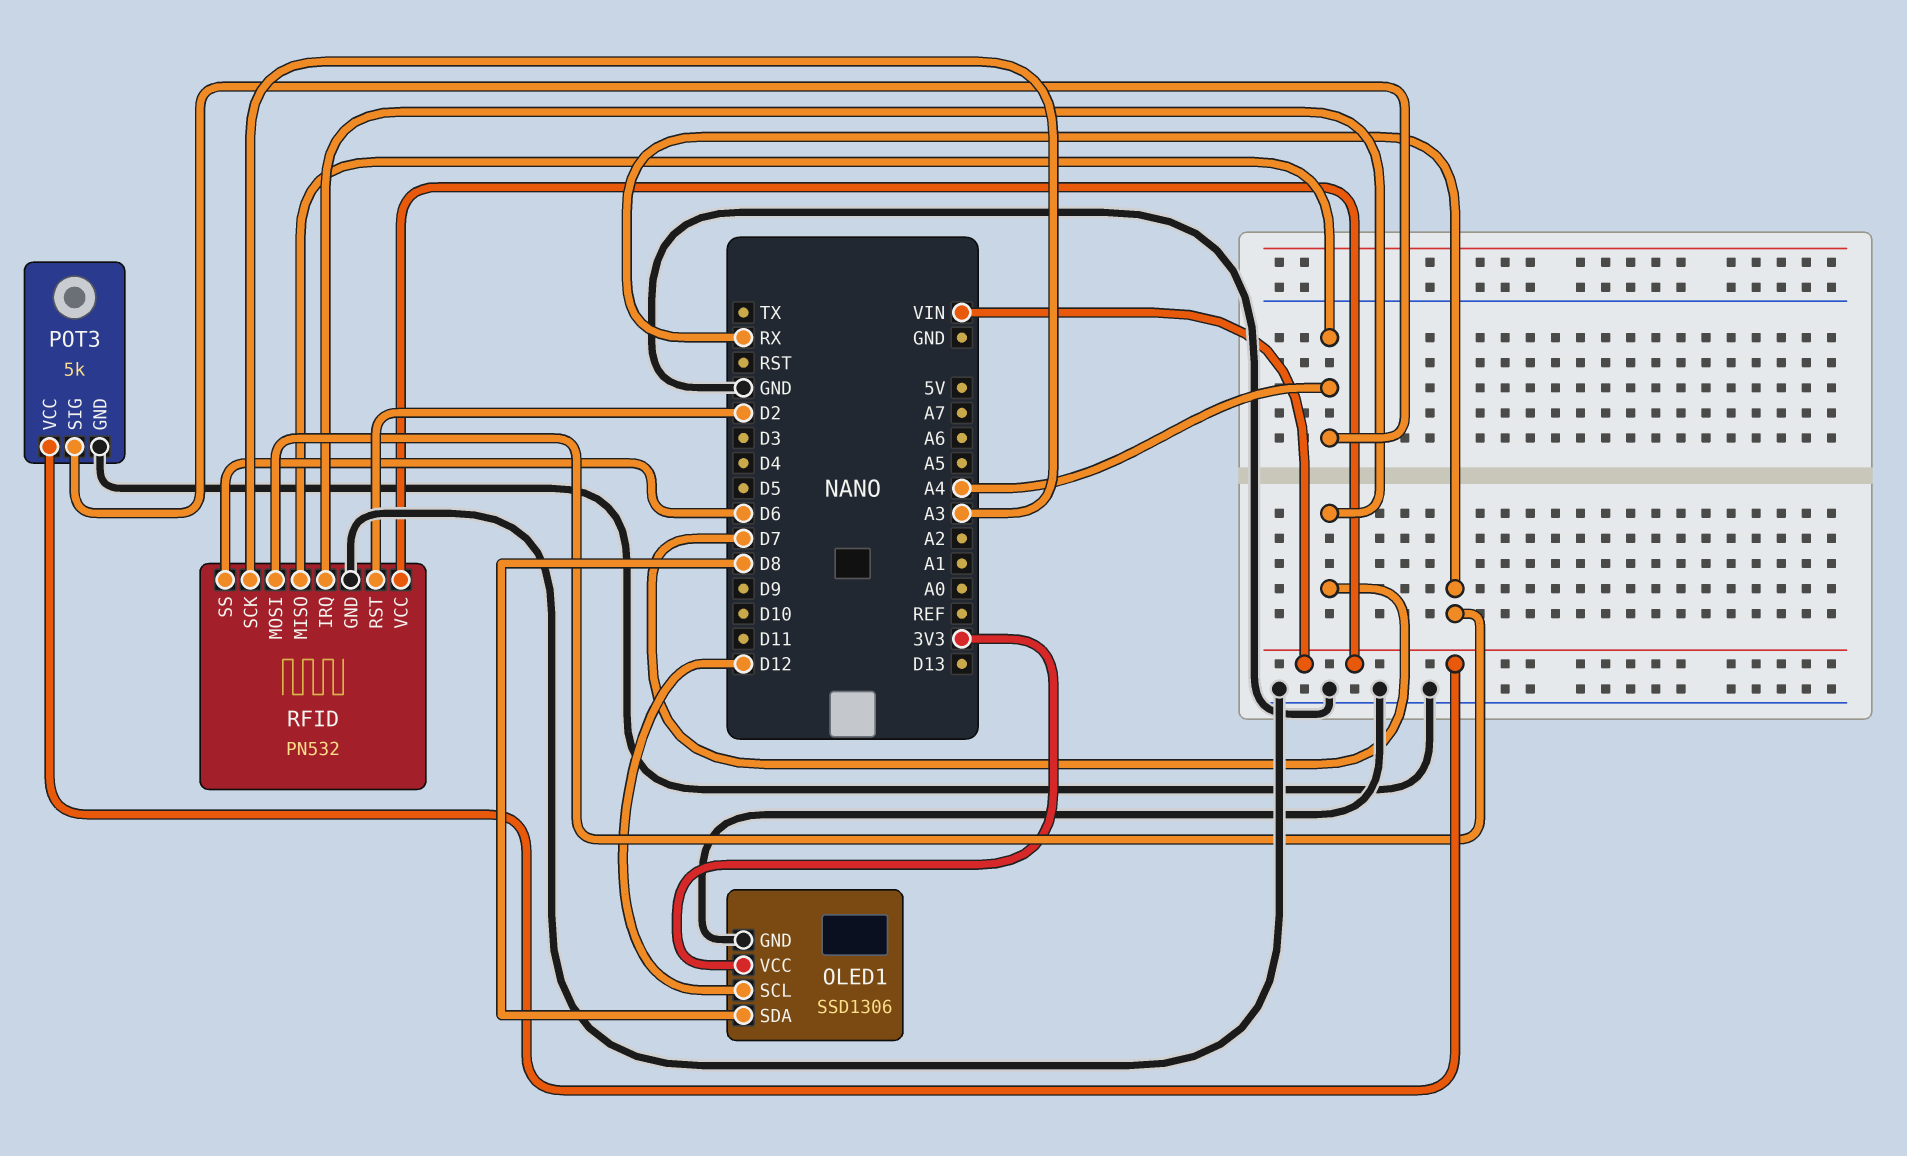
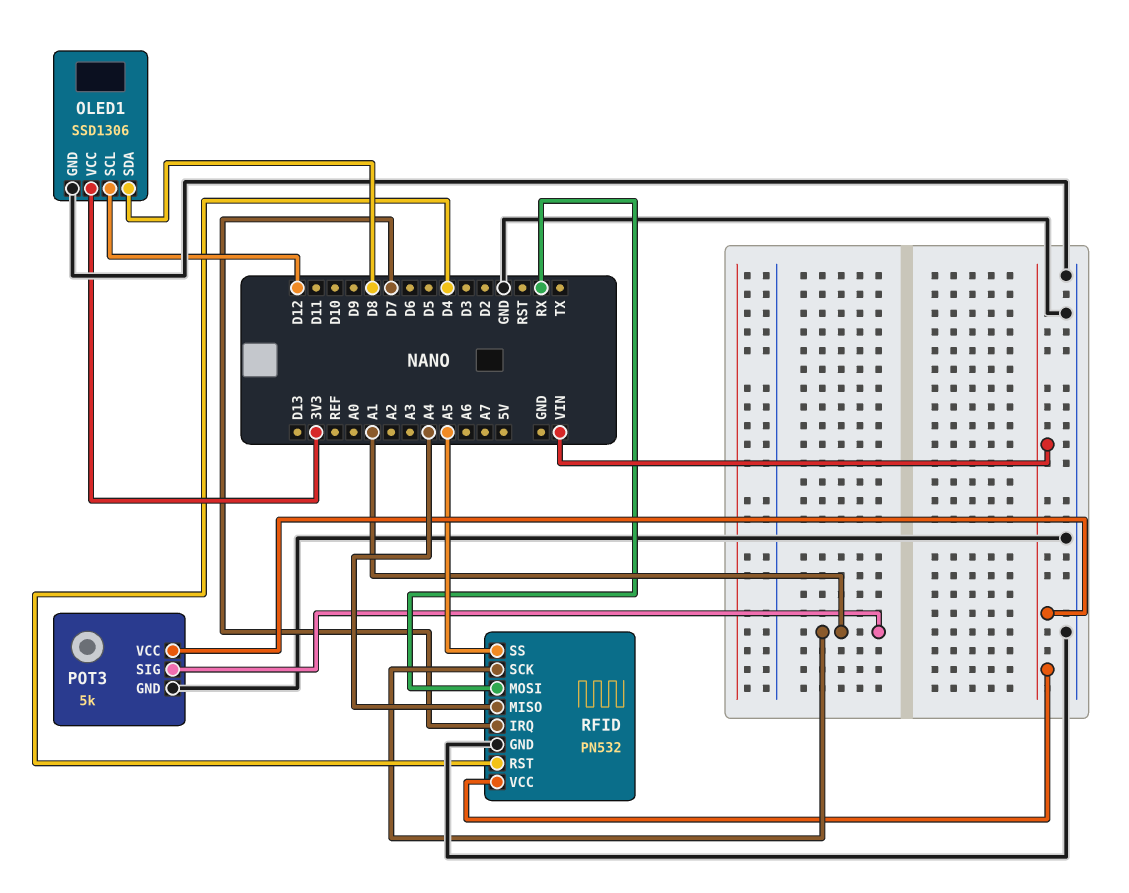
POT3 pin SIG: A4 -> A1
RFID pin RST: D2 -> D4
RFID pin SCK: A3 -> A1
RFID pin SS: D6 -> A5

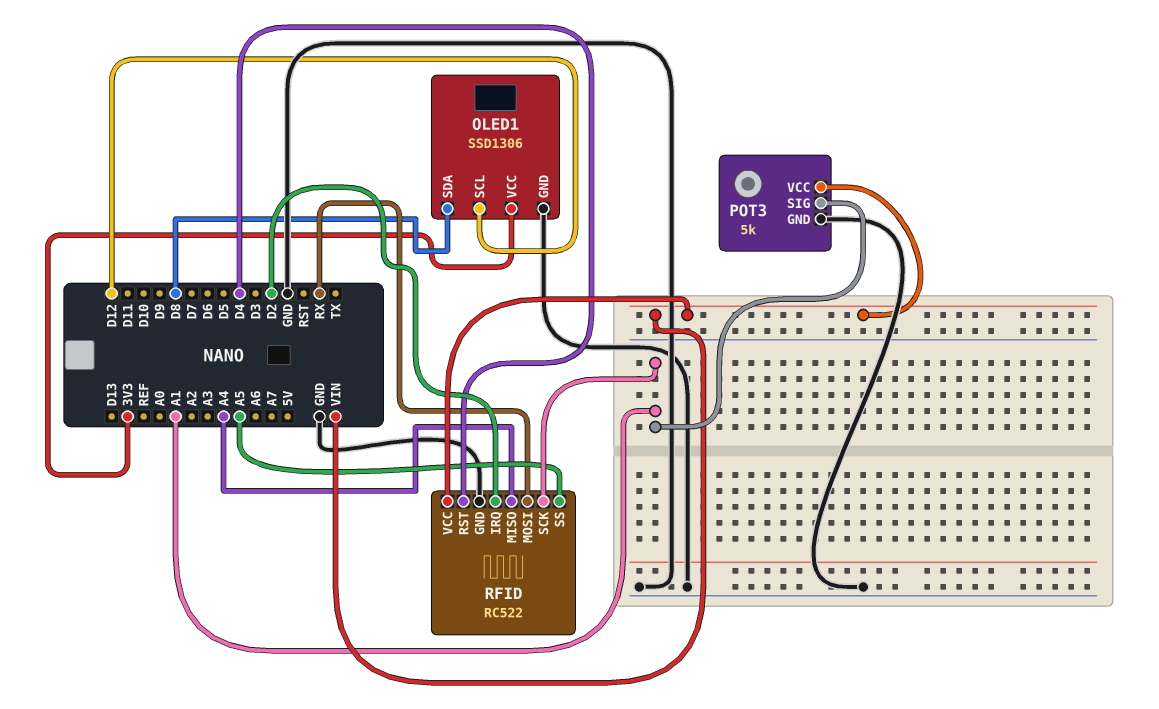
RFID: PN532 -> RC522
RFID pin IRQ: D7 -> D2

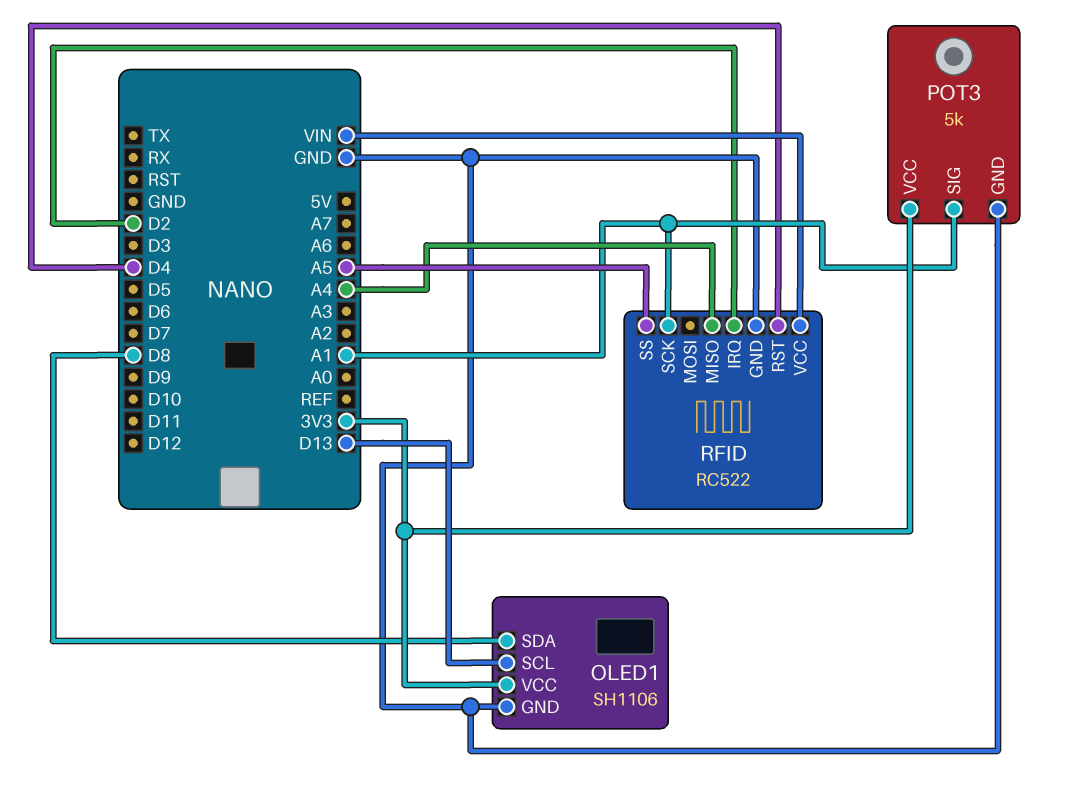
OLED1: SSD1306 -> SH1106
OLED1 pin SCL: D12 -> D13
POT3 pin VCC: VIN -> 3V3
RFID pin MOSI: RX -> none

